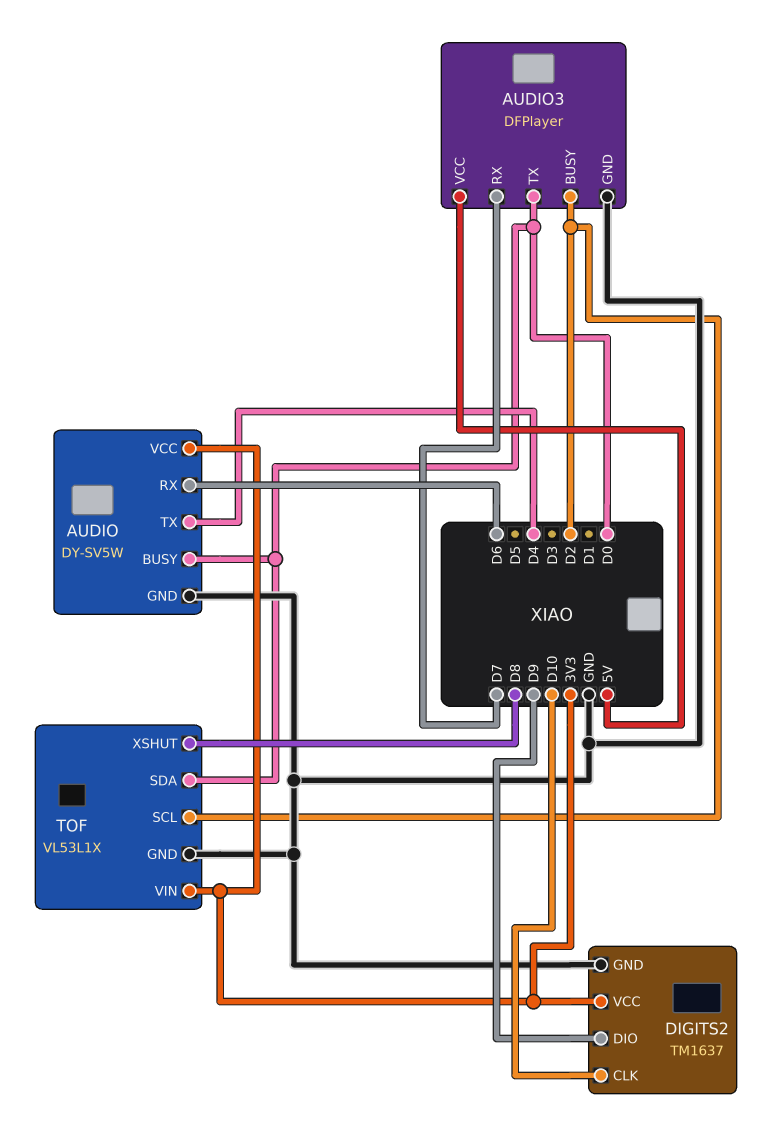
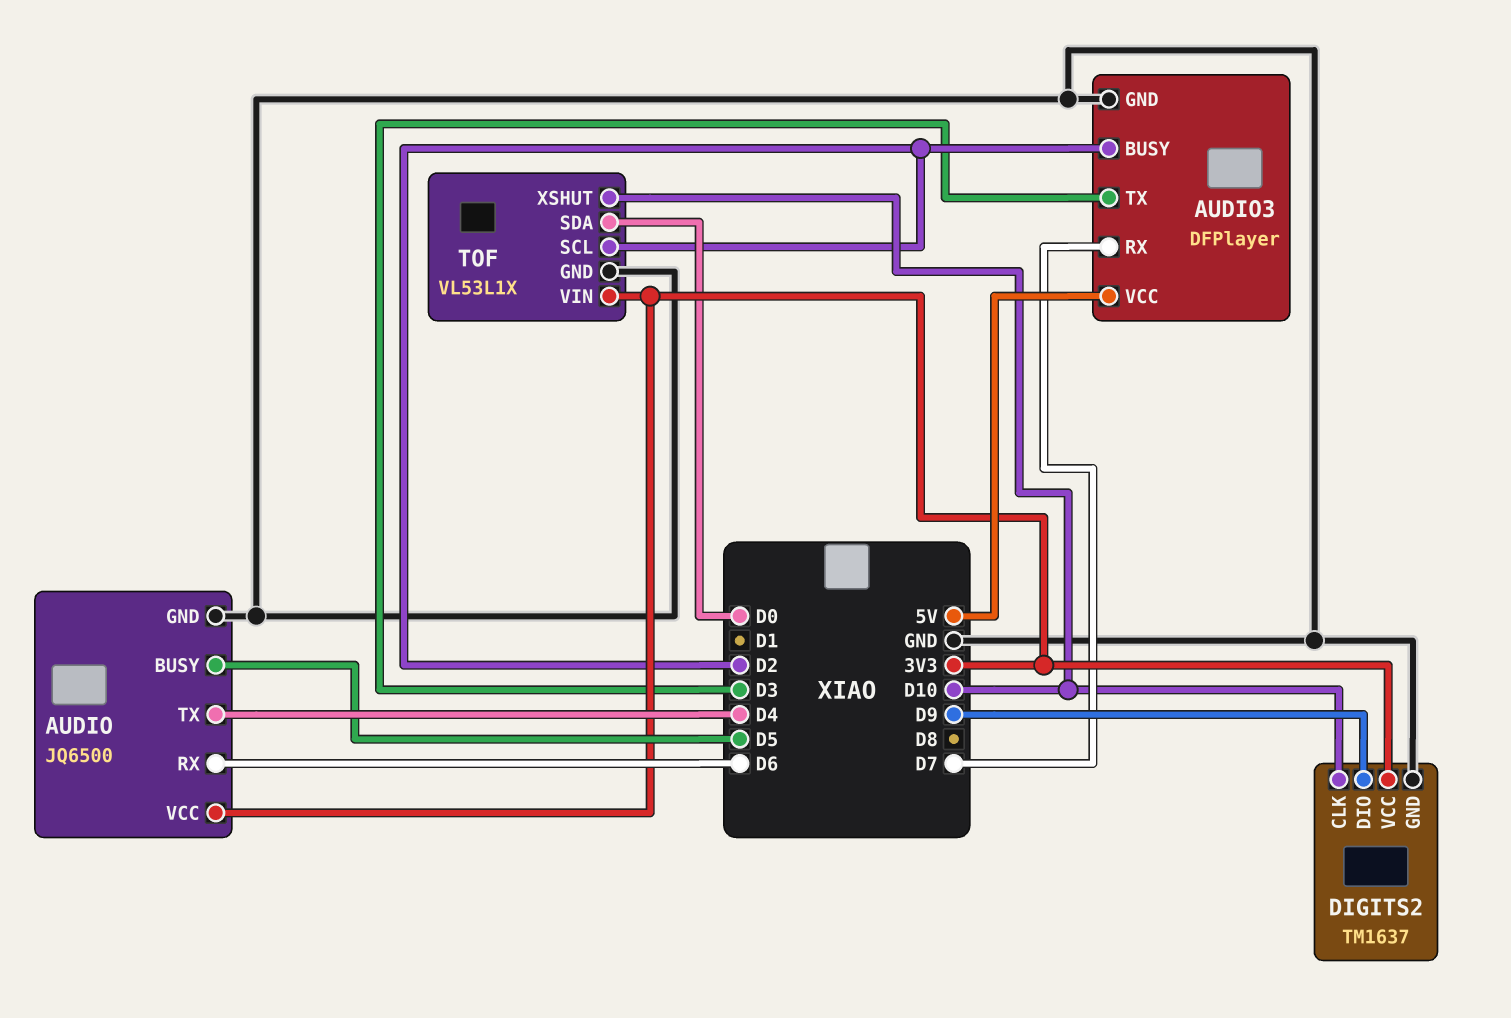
AUDIO: DY-SV5W -> JQ6500
AUDIO pin BUSY: D0 -> D5
AUDIO3 pin TX: D0 -> D3
TOF pin XSHUT: D8 -> D10

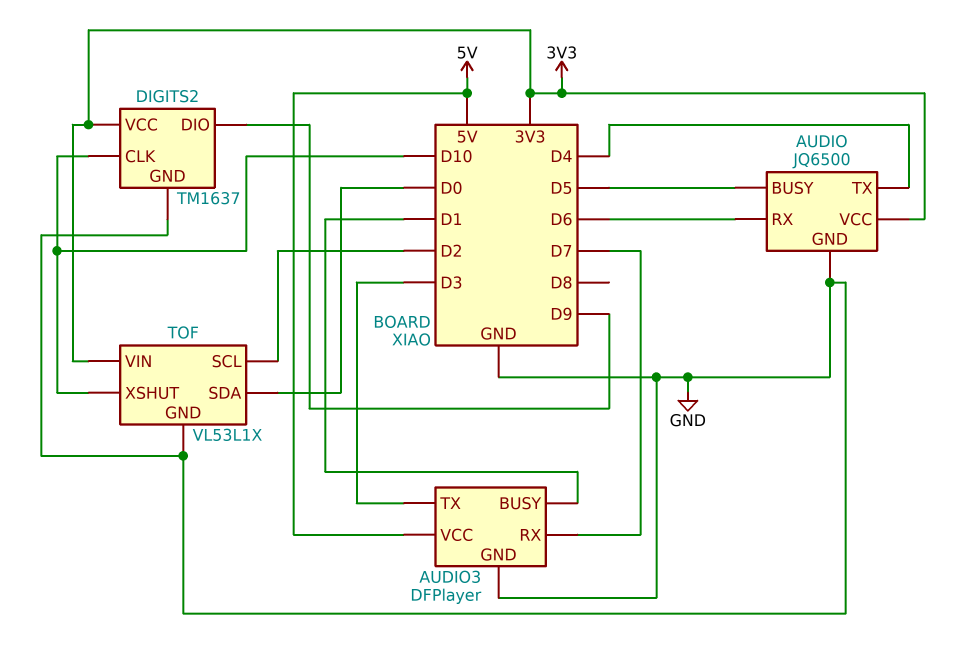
AUDIO3 pin BUSY: D2 -> D1

